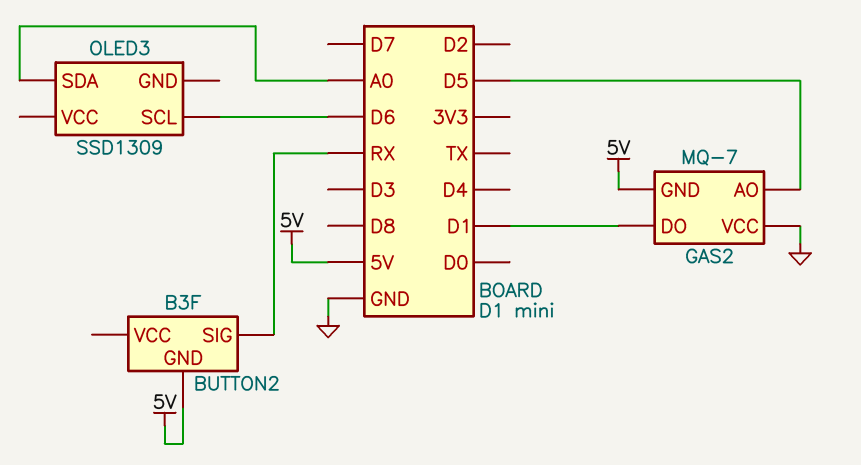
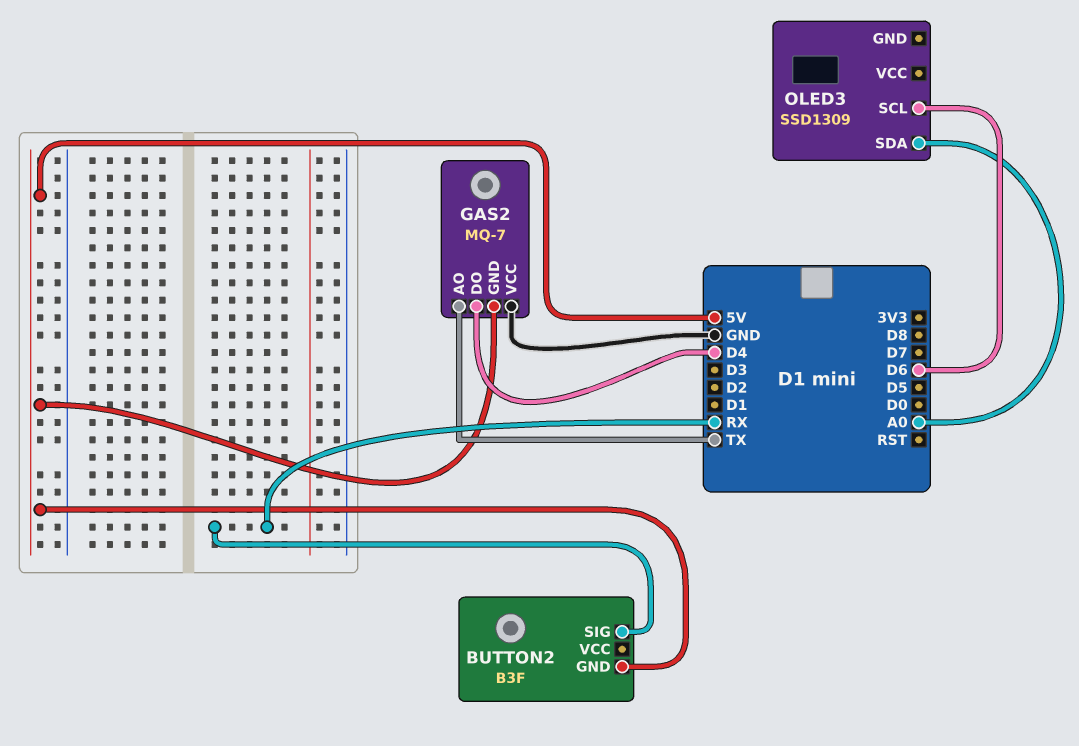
GAS2 pin AO: D5 -> TX
GAS2 pin DO: D1 -> D4

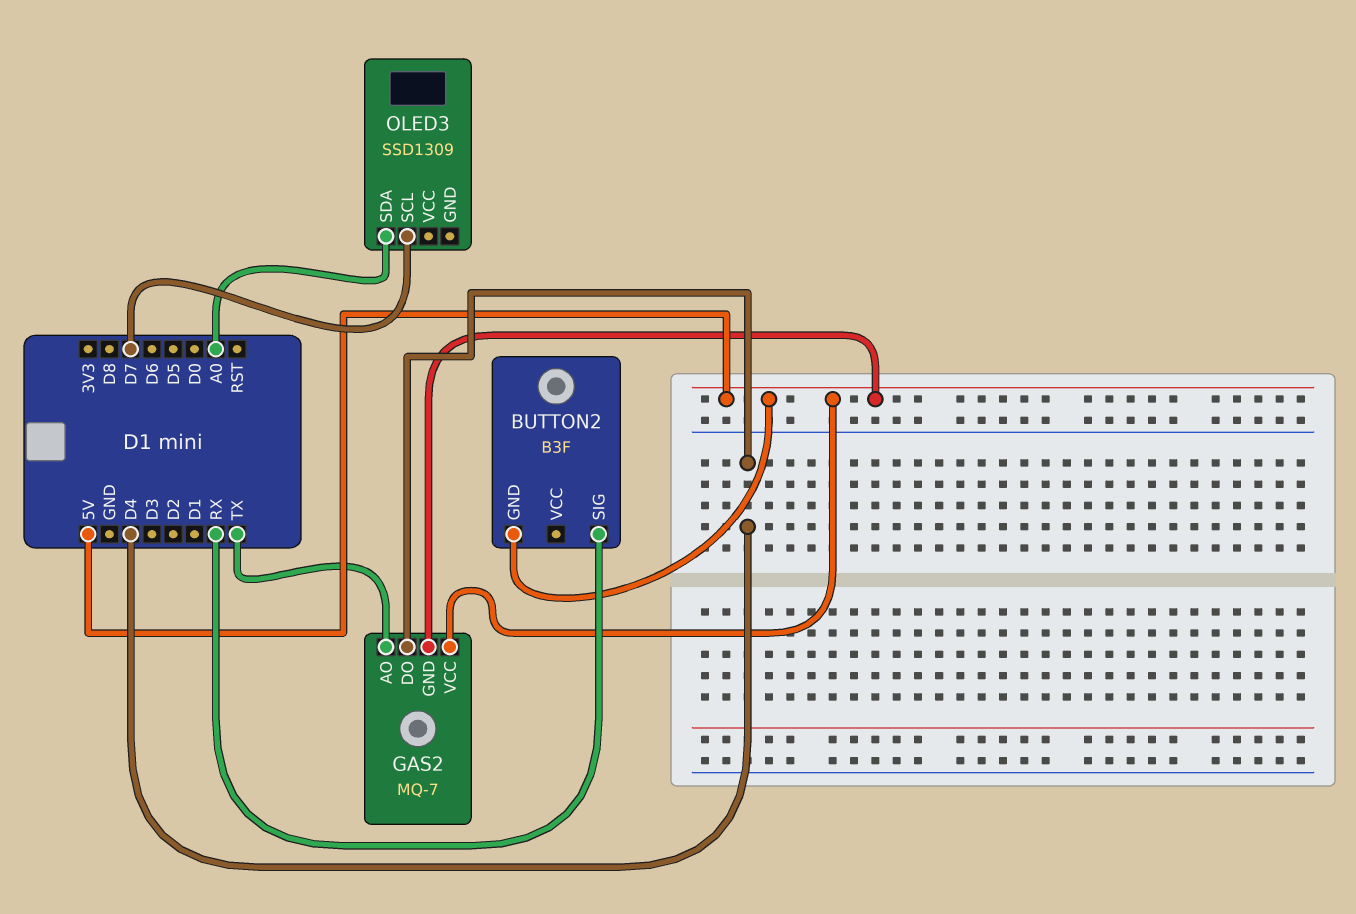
GAS2 pin VCC: GND -> 5V
OLED3 pin SCL: D6 -> D7

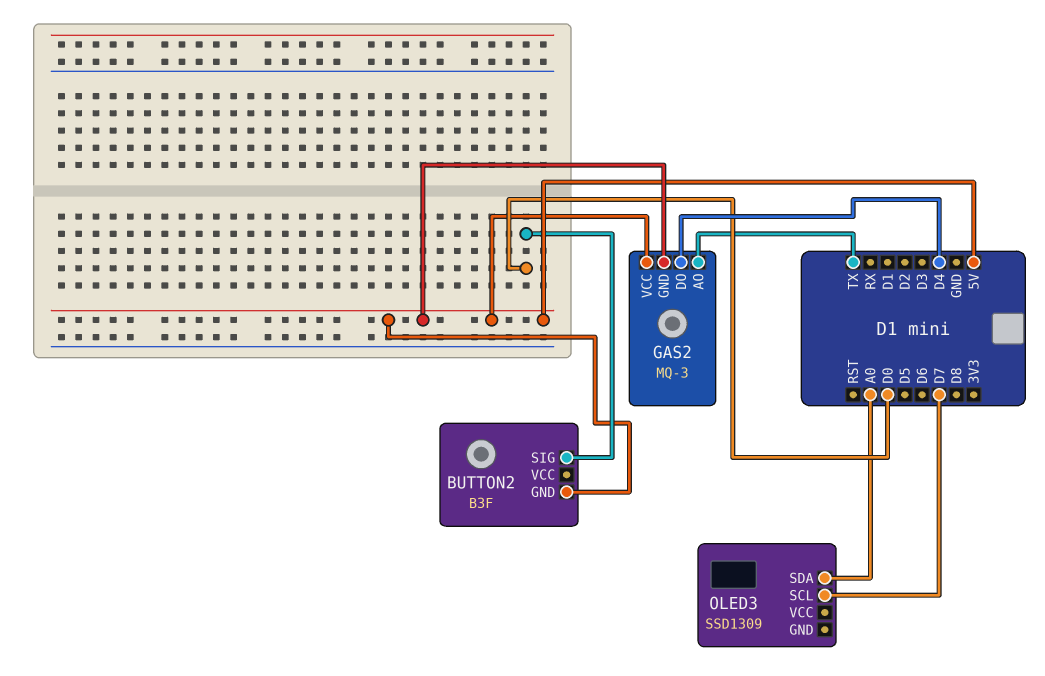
BUTTON2 pin SIG: RX -> D0
GAS2: MQ-7 -> MQ-3

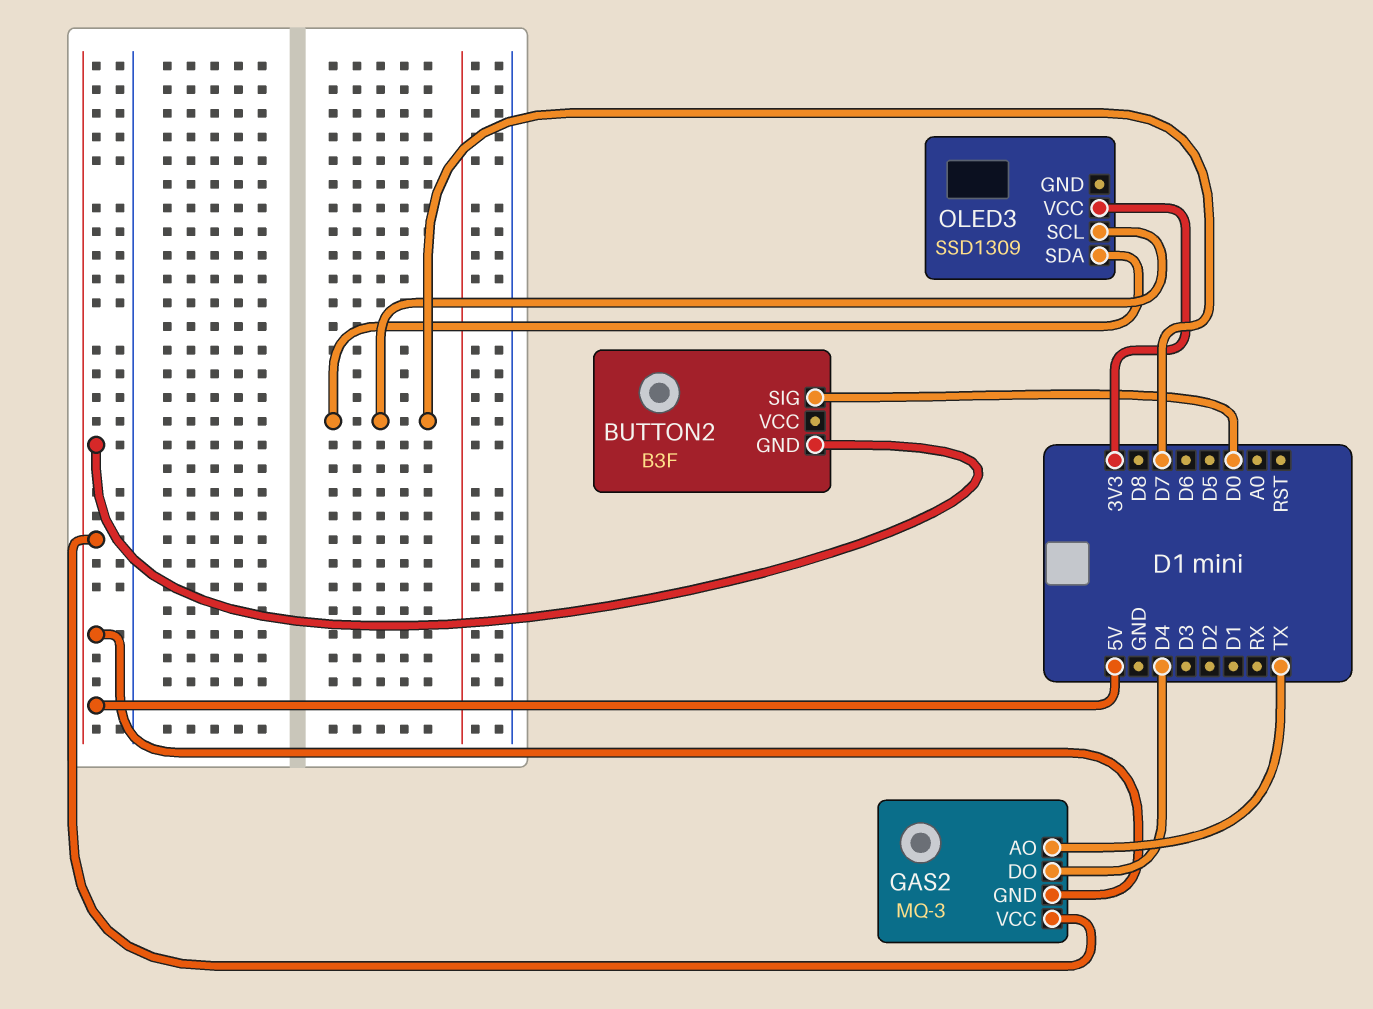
OLED3 pin SDA: A0 -> D7
OLED3 pin VCC: none -> 3V3

